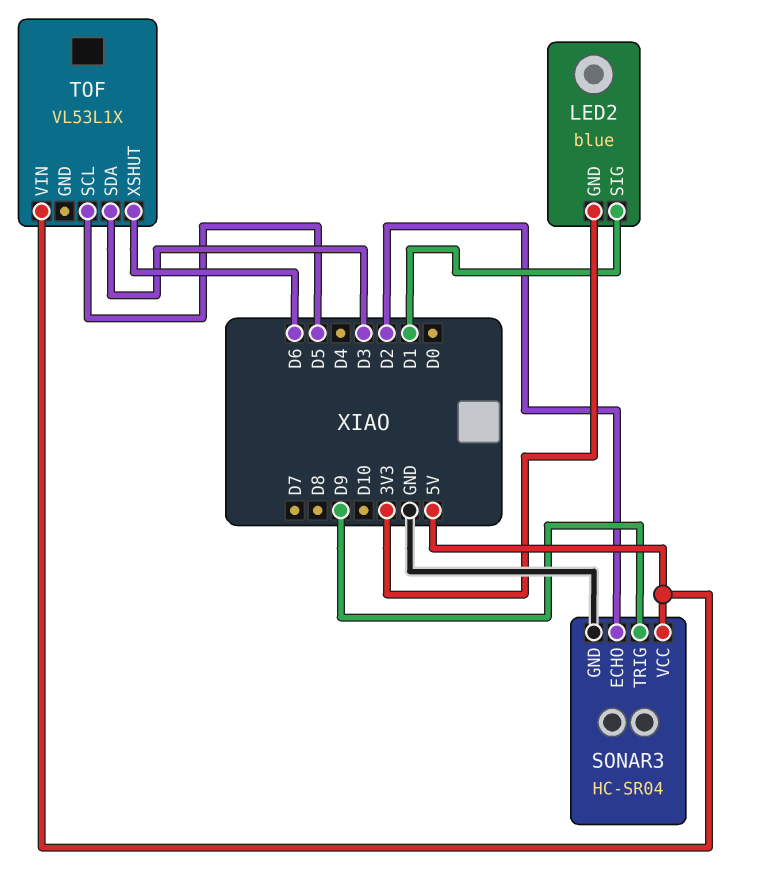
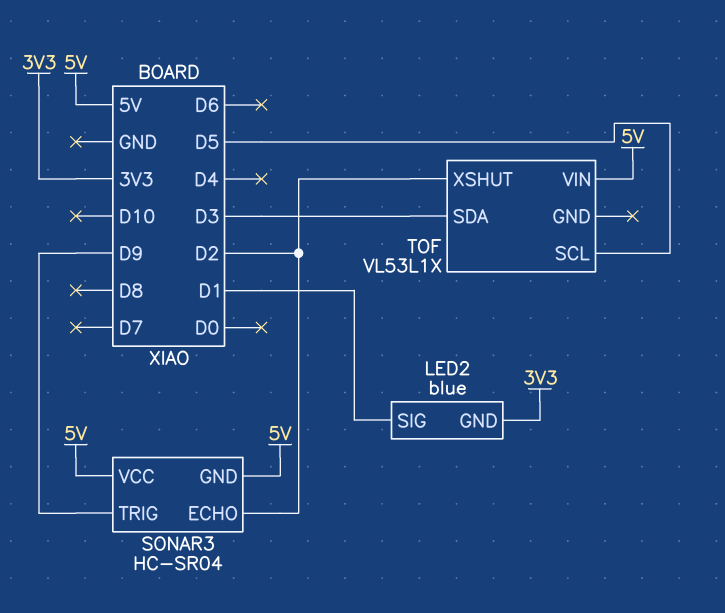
SONAR3 pin GND: GND -> 5V
TOF pin XSHUT: D6 -> D2

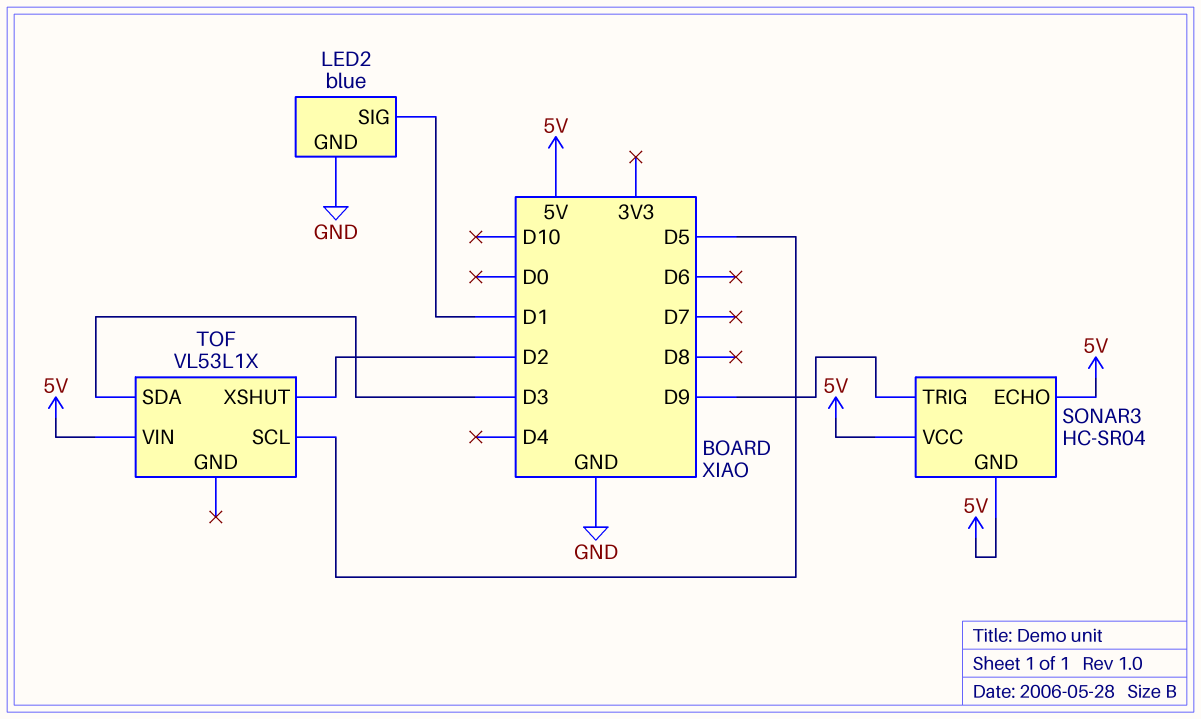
LED2 pin GND: 3V3 -> GND
SONAR3 pin ECHO: D2 -> 5V

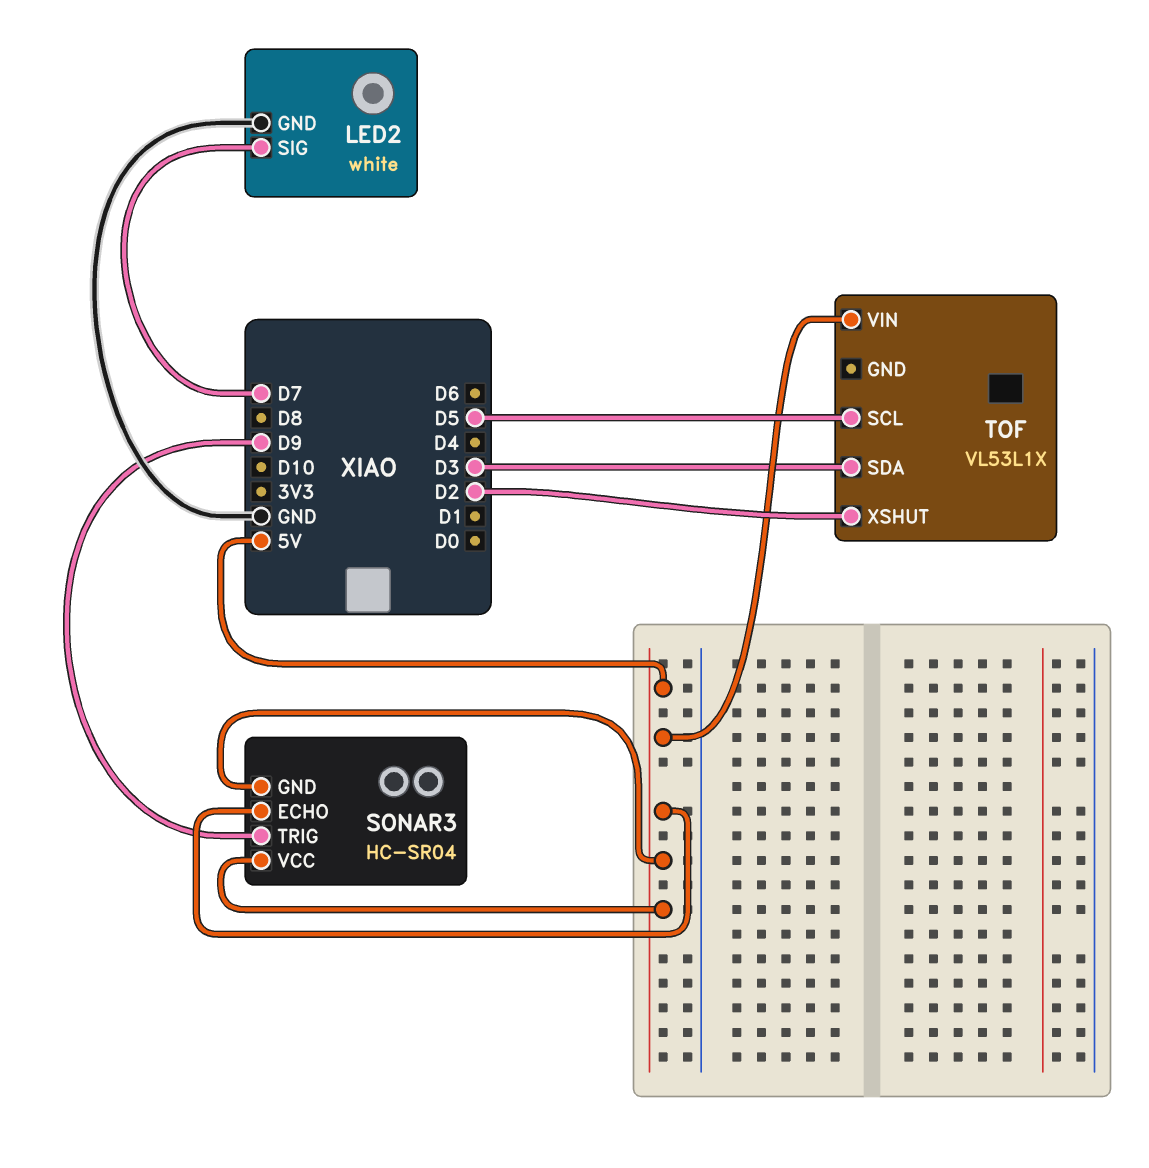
LED2: blue -> white
LED2 pin SIG: D1 -> D7

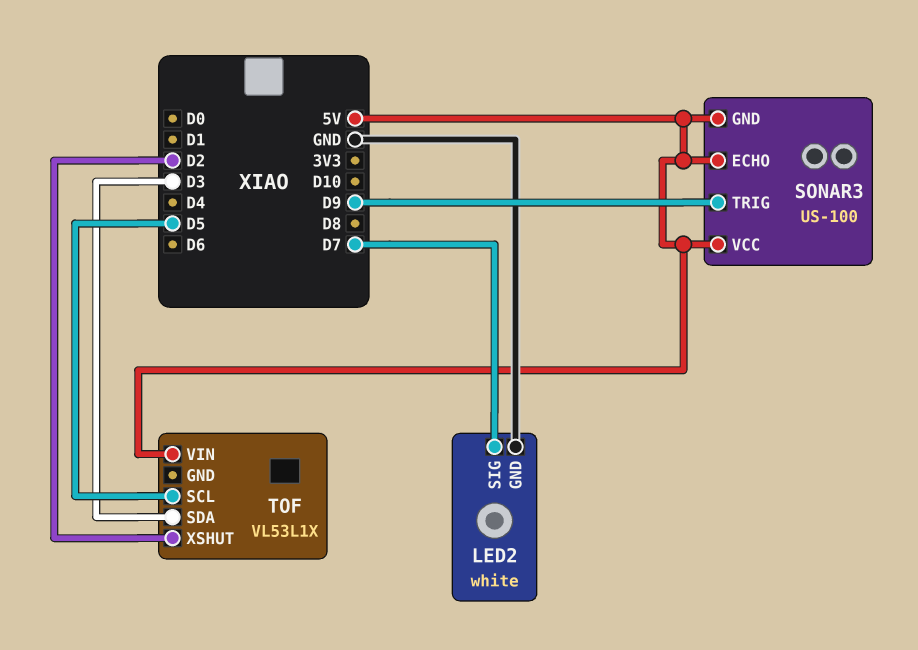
SONAR3: HC-SR04 -> US-100

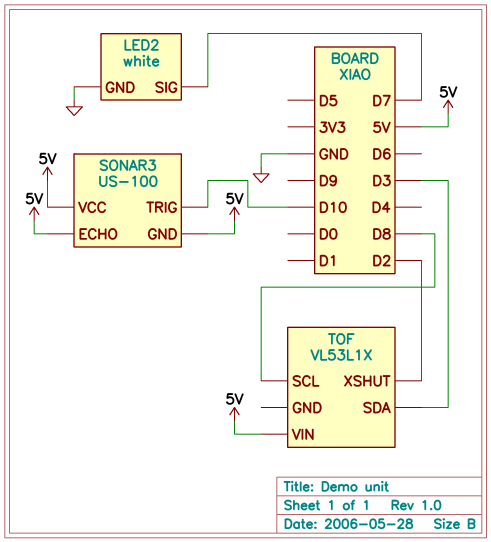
SONAR3 pin TRIG: D9 -> D10
TOF pin SCL: D5 -> D8

